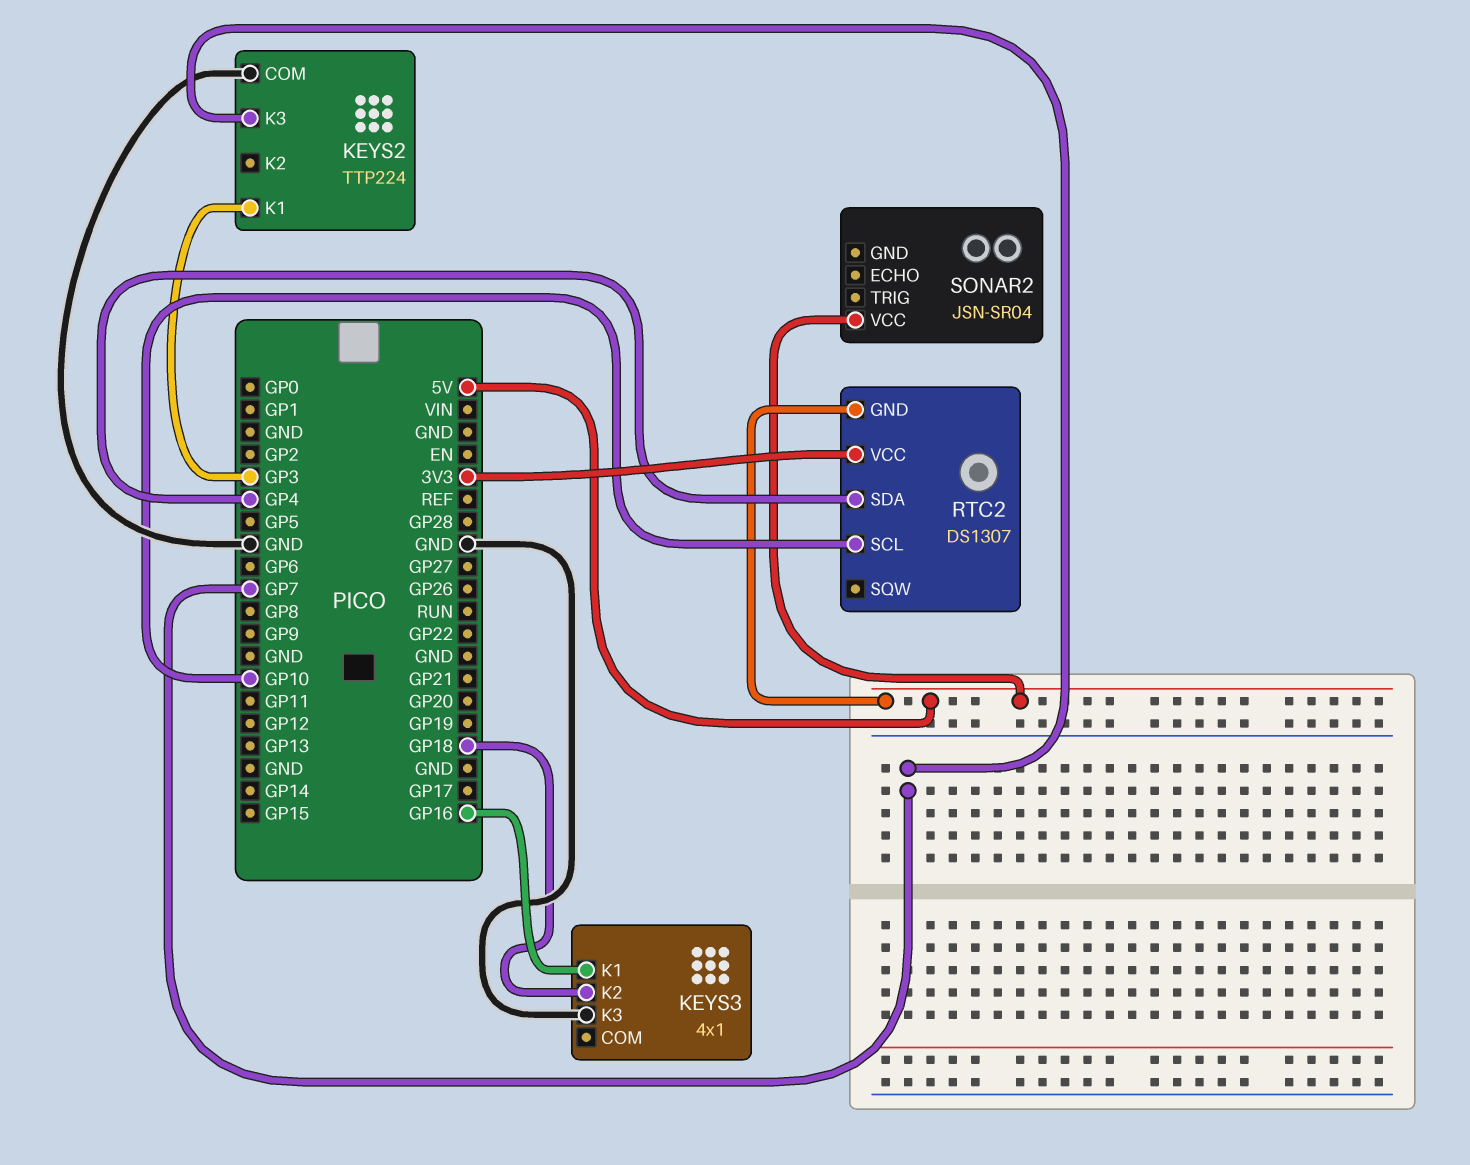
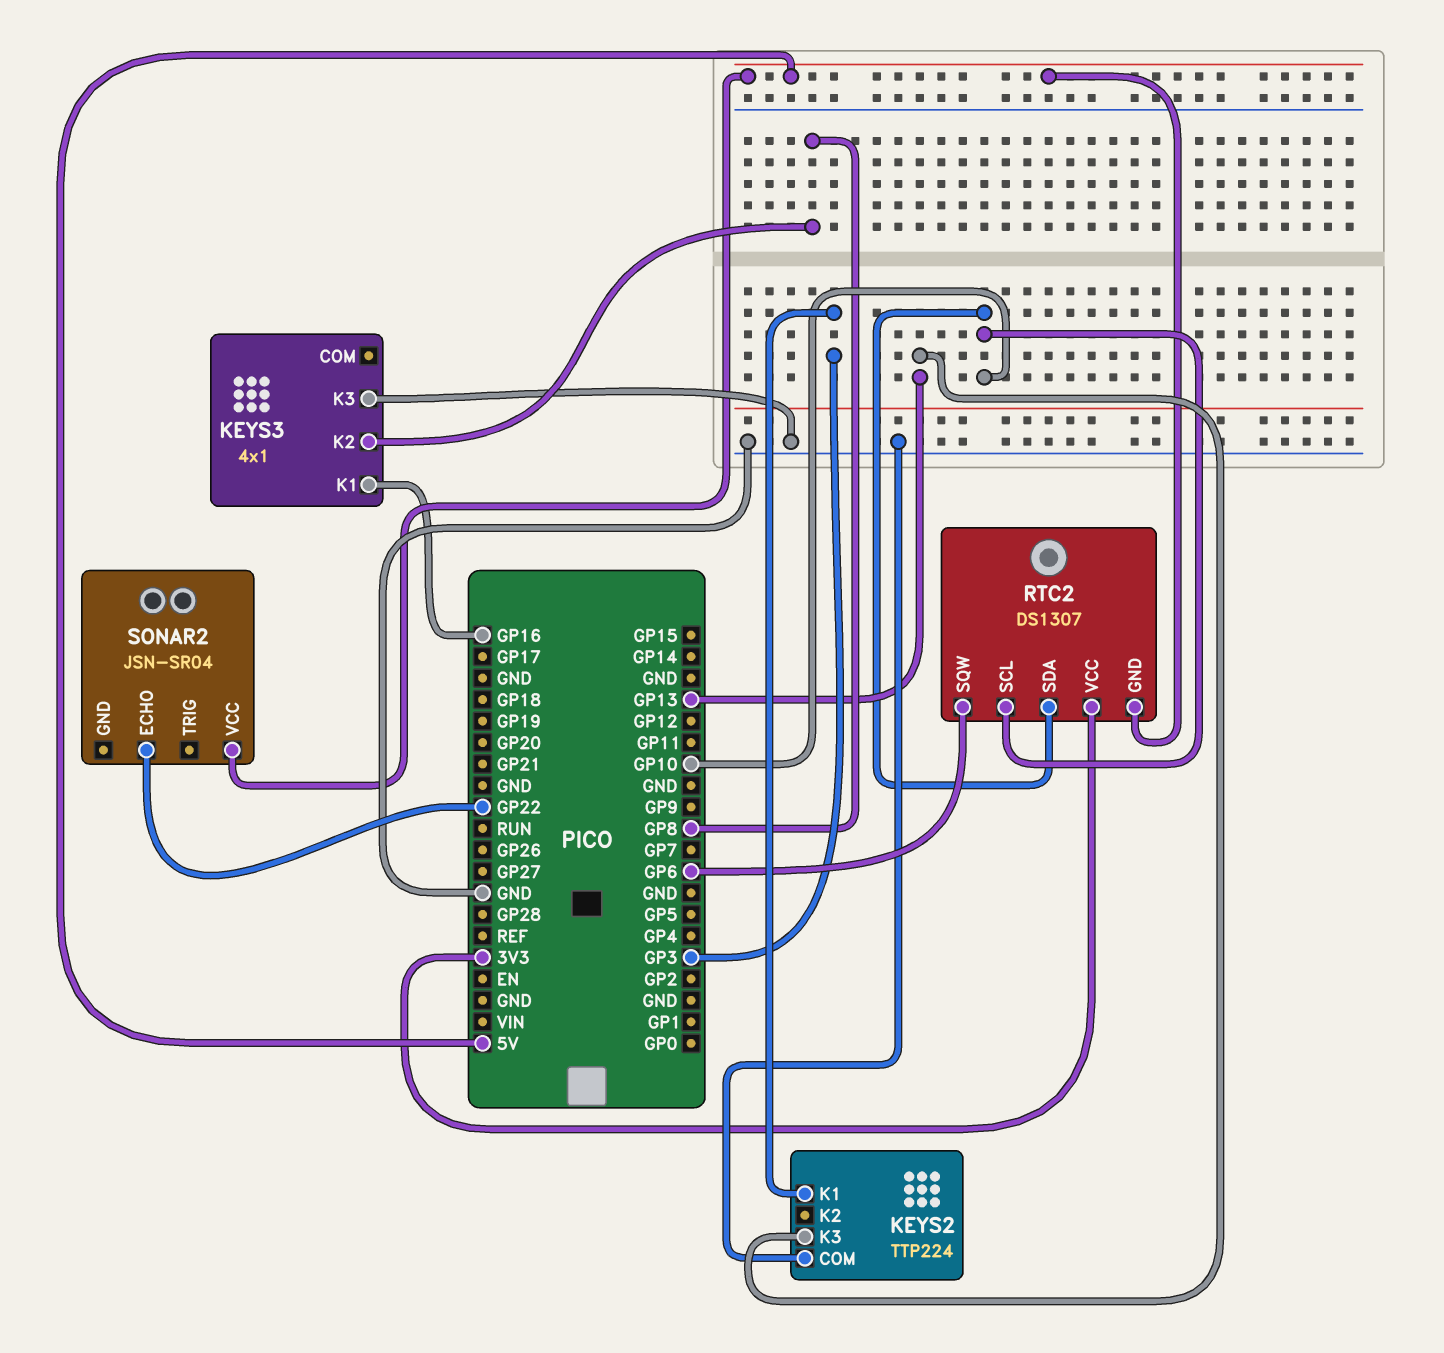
KEYS2 pin K3: GP7 -> GP13
KEYS3 pin K2: GP18 -> GP8
RTC2 pin SDA: GP4 -> GP10
RTC2 pin SQW: none -> GP6
SONAR2 pin ECHO: none -> GP22

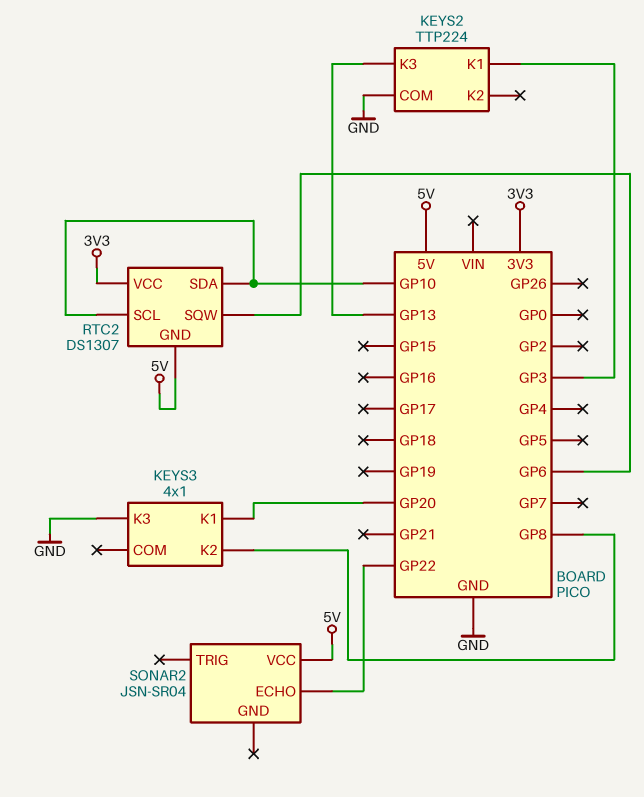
KEYS3 pin K1: GP16 -> GP20

